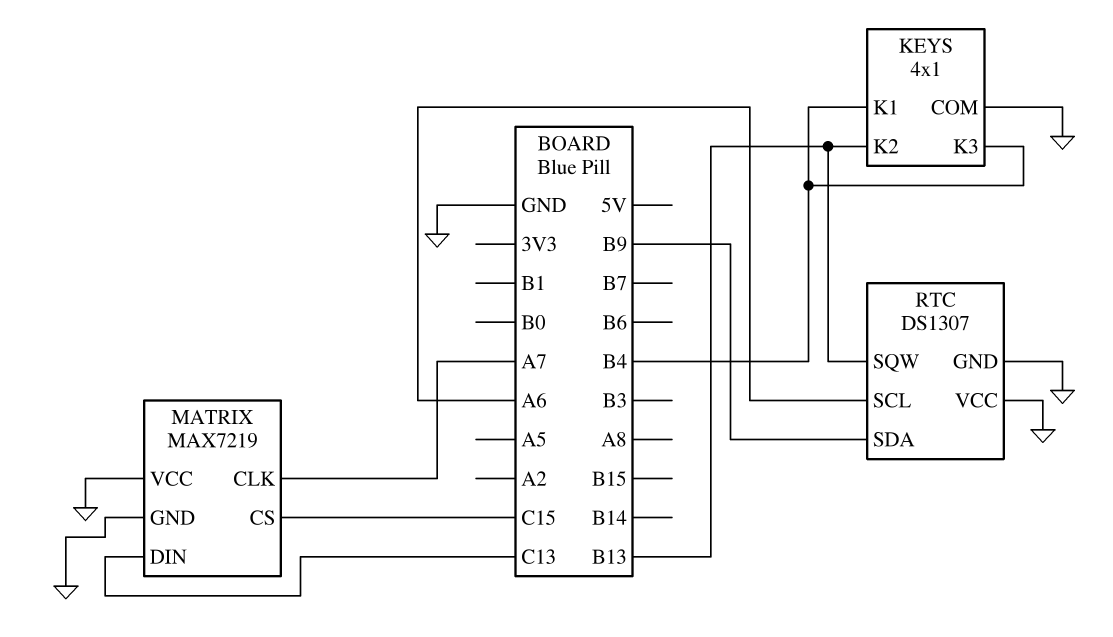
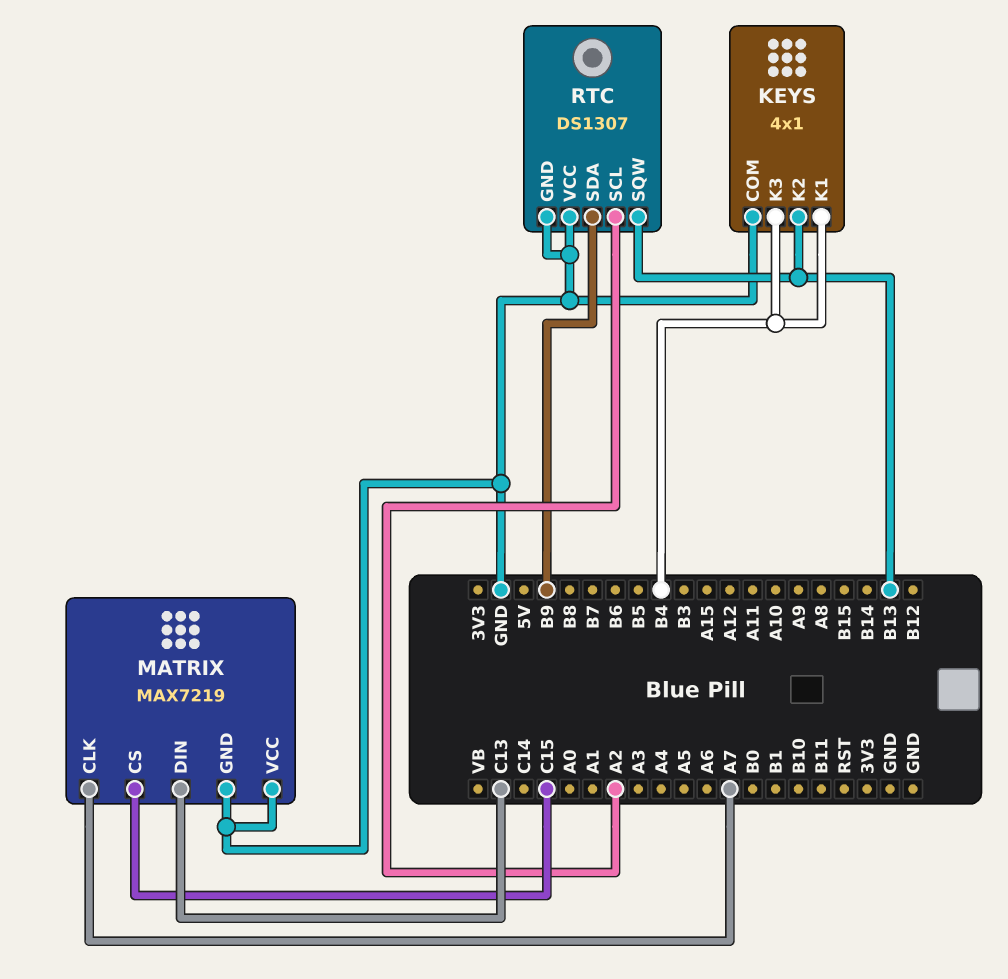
RTC pin SCL: A6 -> A2

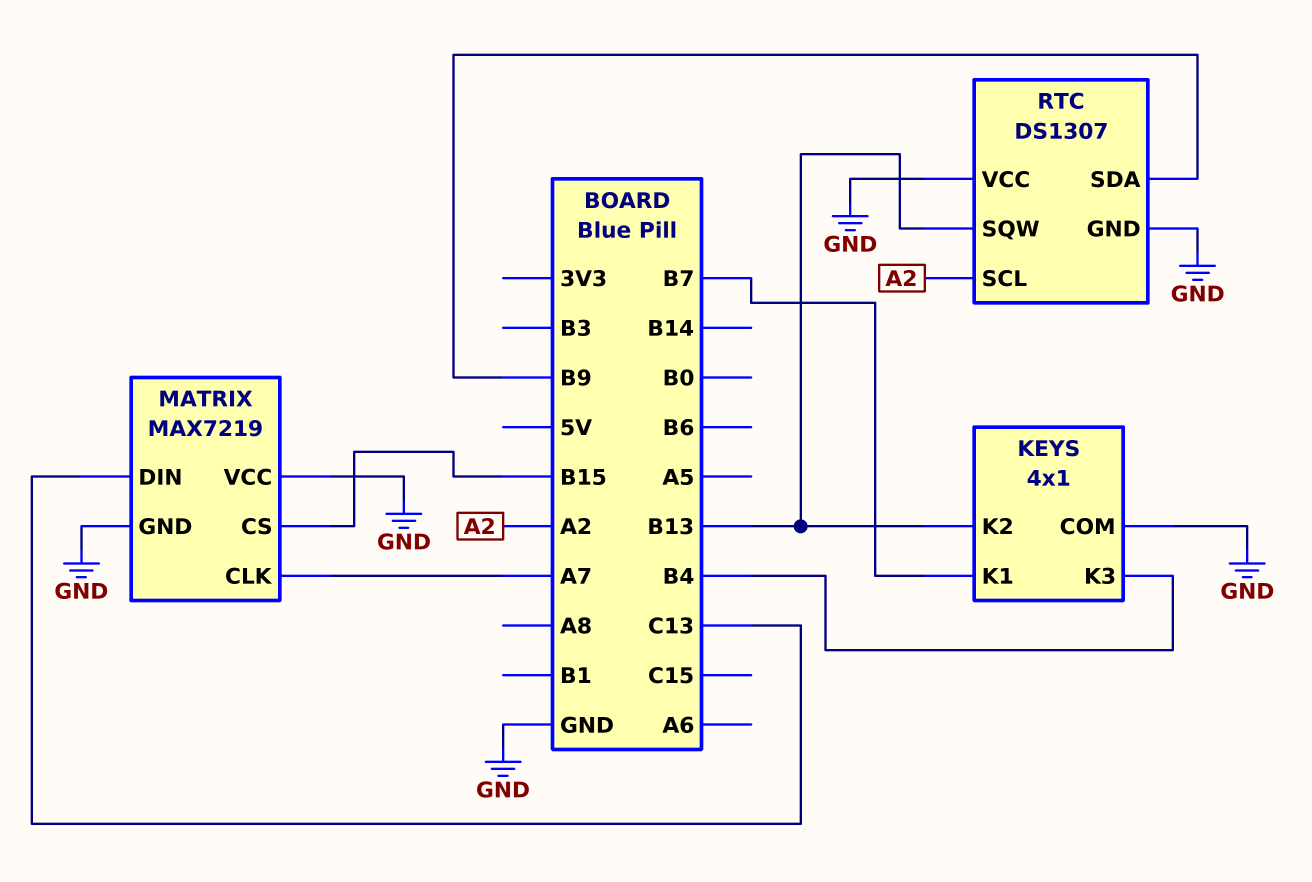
KEYS pin K1: B4 -> B7
MATRIX pin CS: C15 -> B15

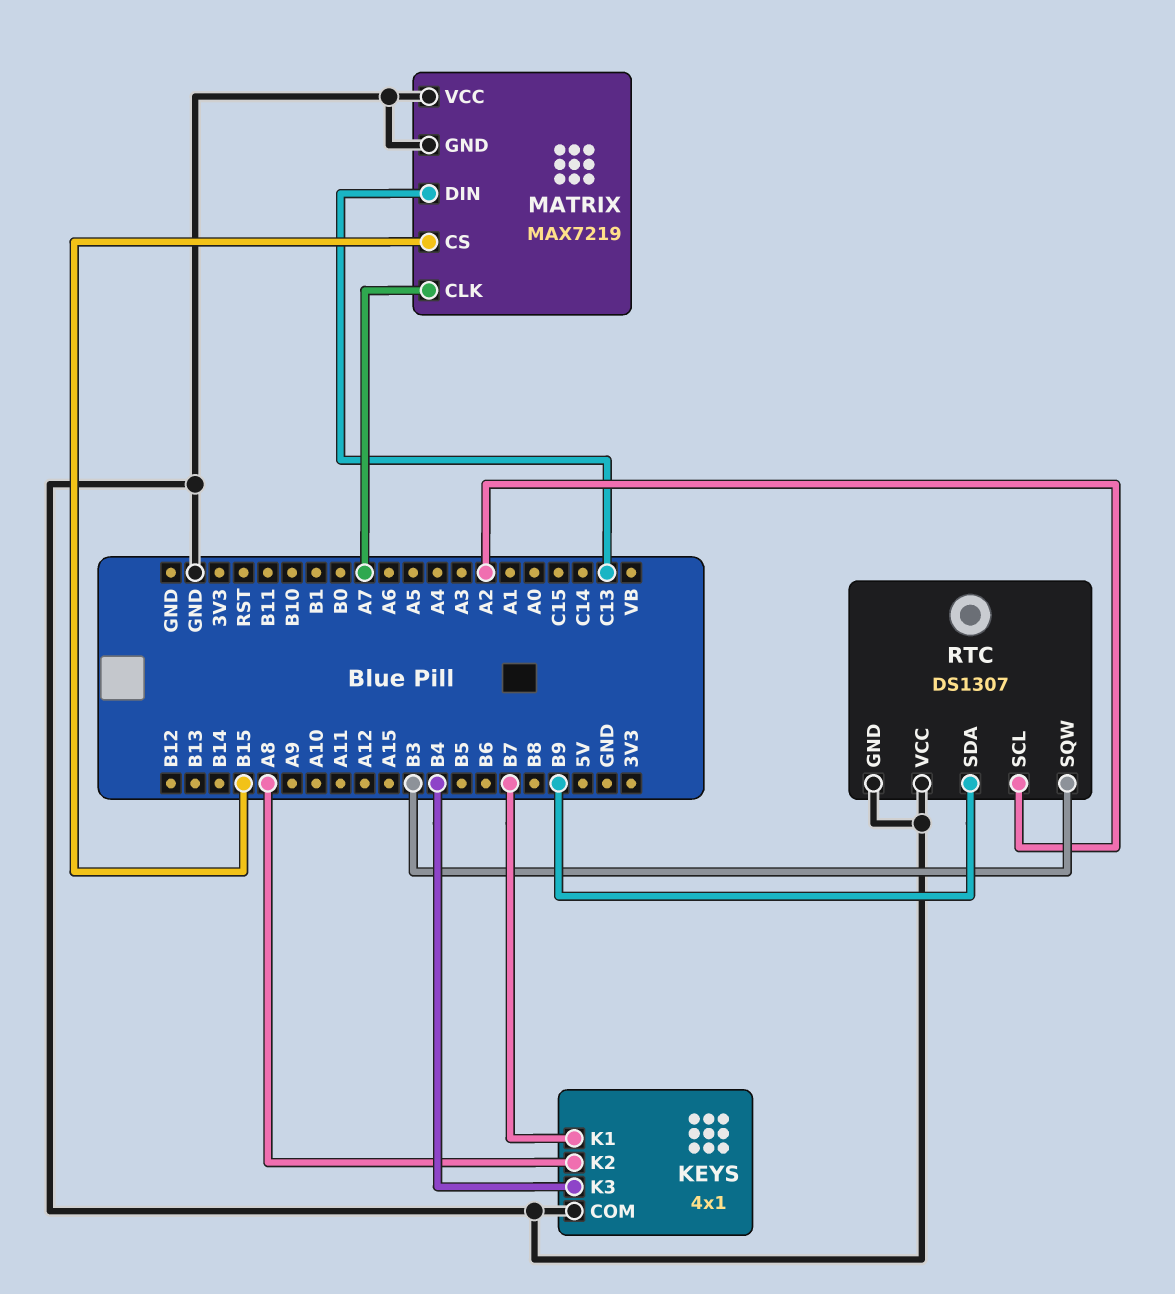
KEYS pin K2: B13 -> A8
RTC pin SQW: B13 -> B3

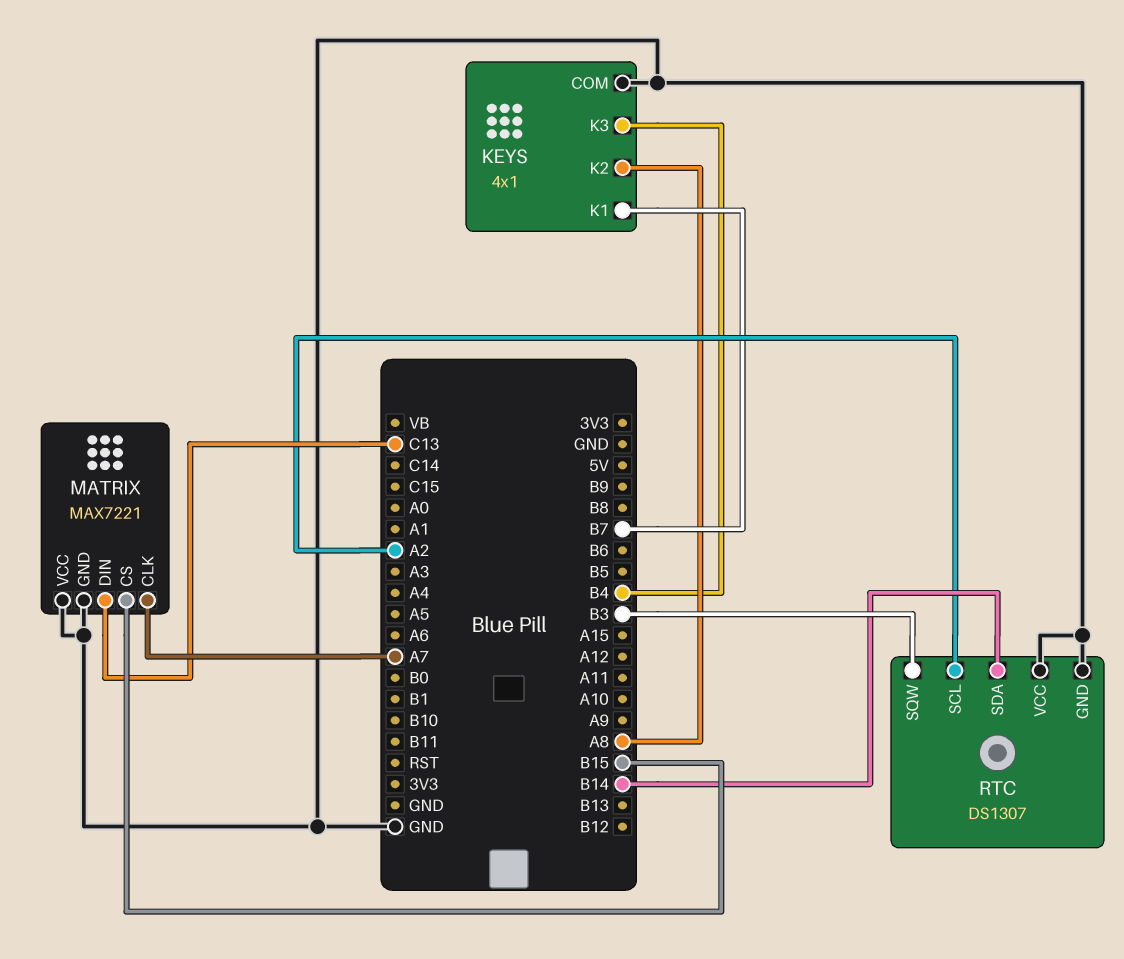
MATRIX: MAX7219 -> MAX7221
RTC pin SDA: B9 -> B14

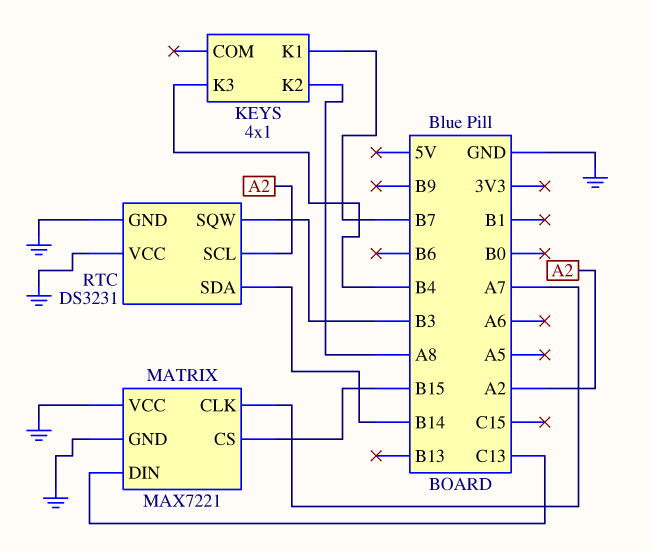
KEYS pin COM: GND -> none
RTC: DS1307 -> DS3231

